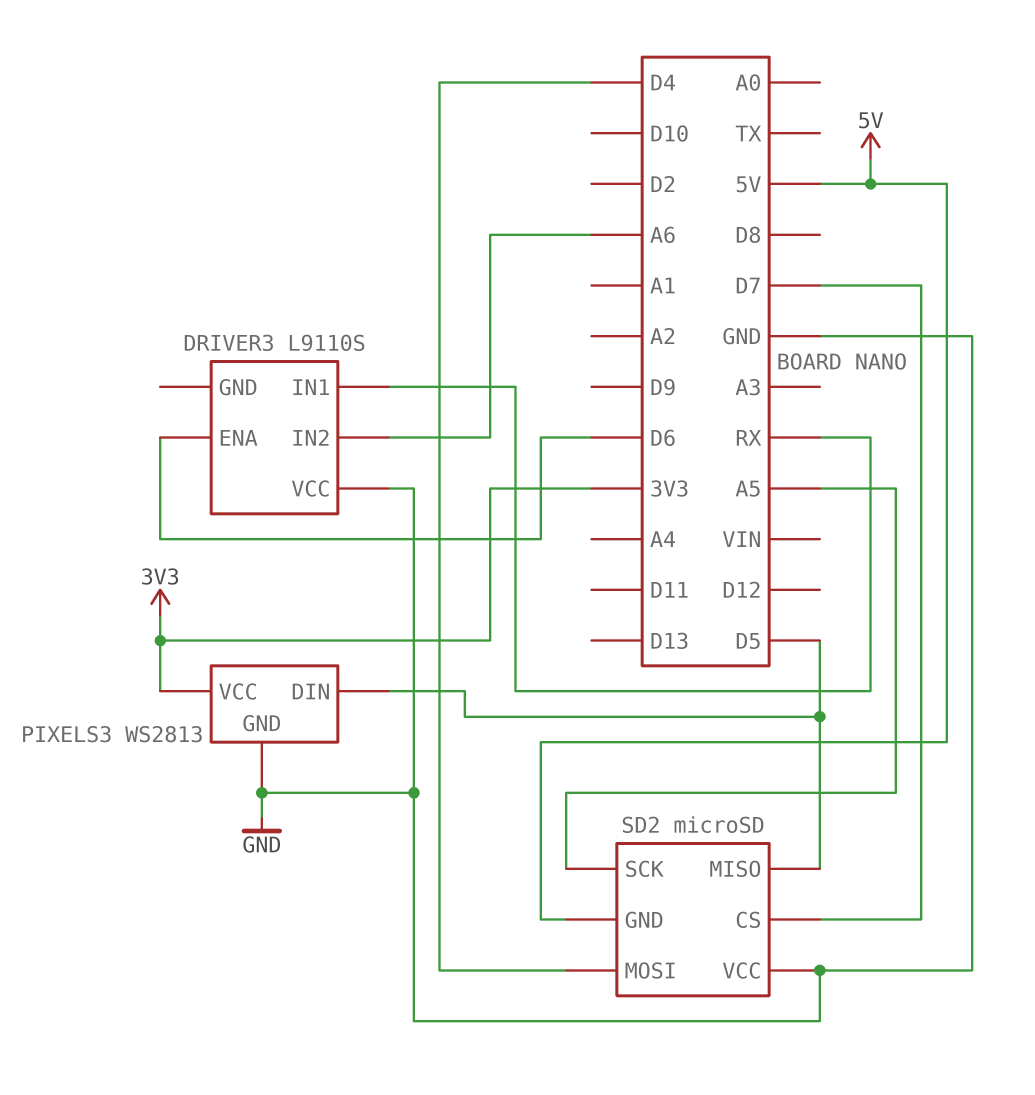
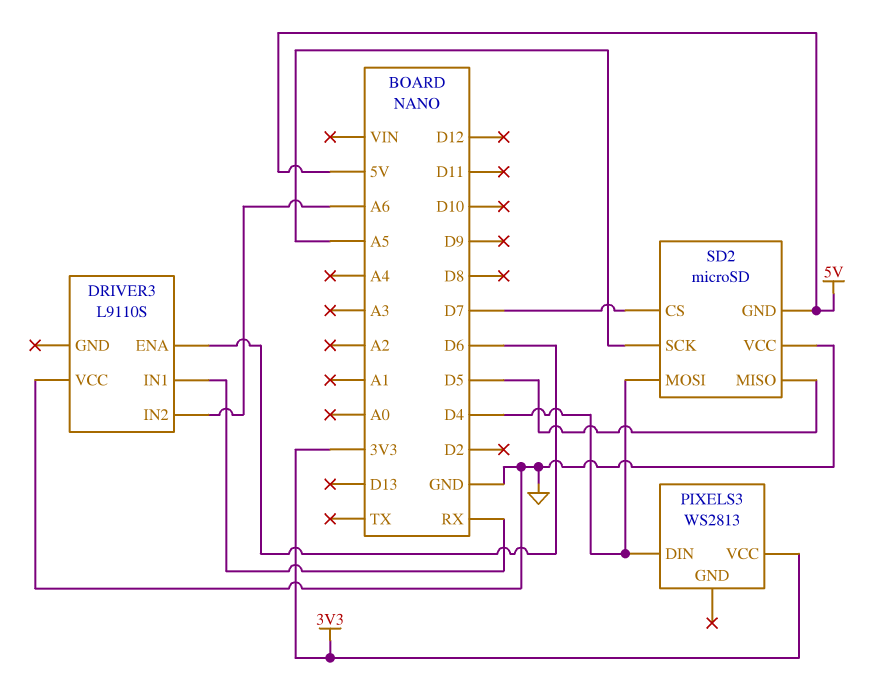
PIXELS3 pin DIN: D5 -> D4
PIXELS3 pin GND: GND -> none

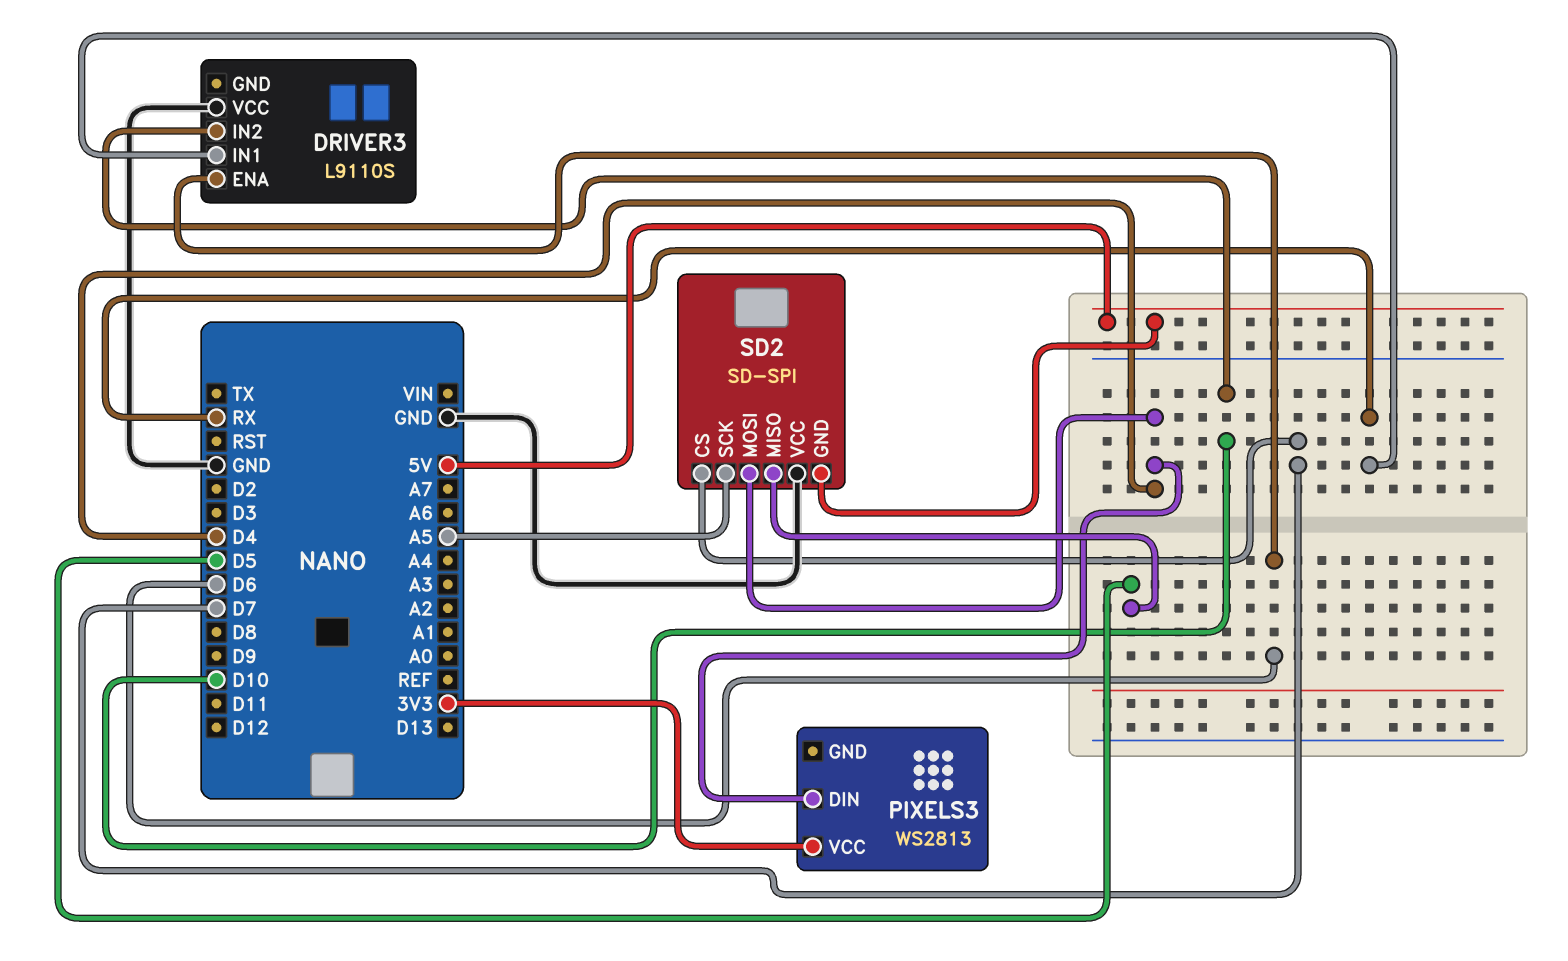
DRIVER3 pin IN2: A6 -> D10
SD2: microSD -> SD-SPI

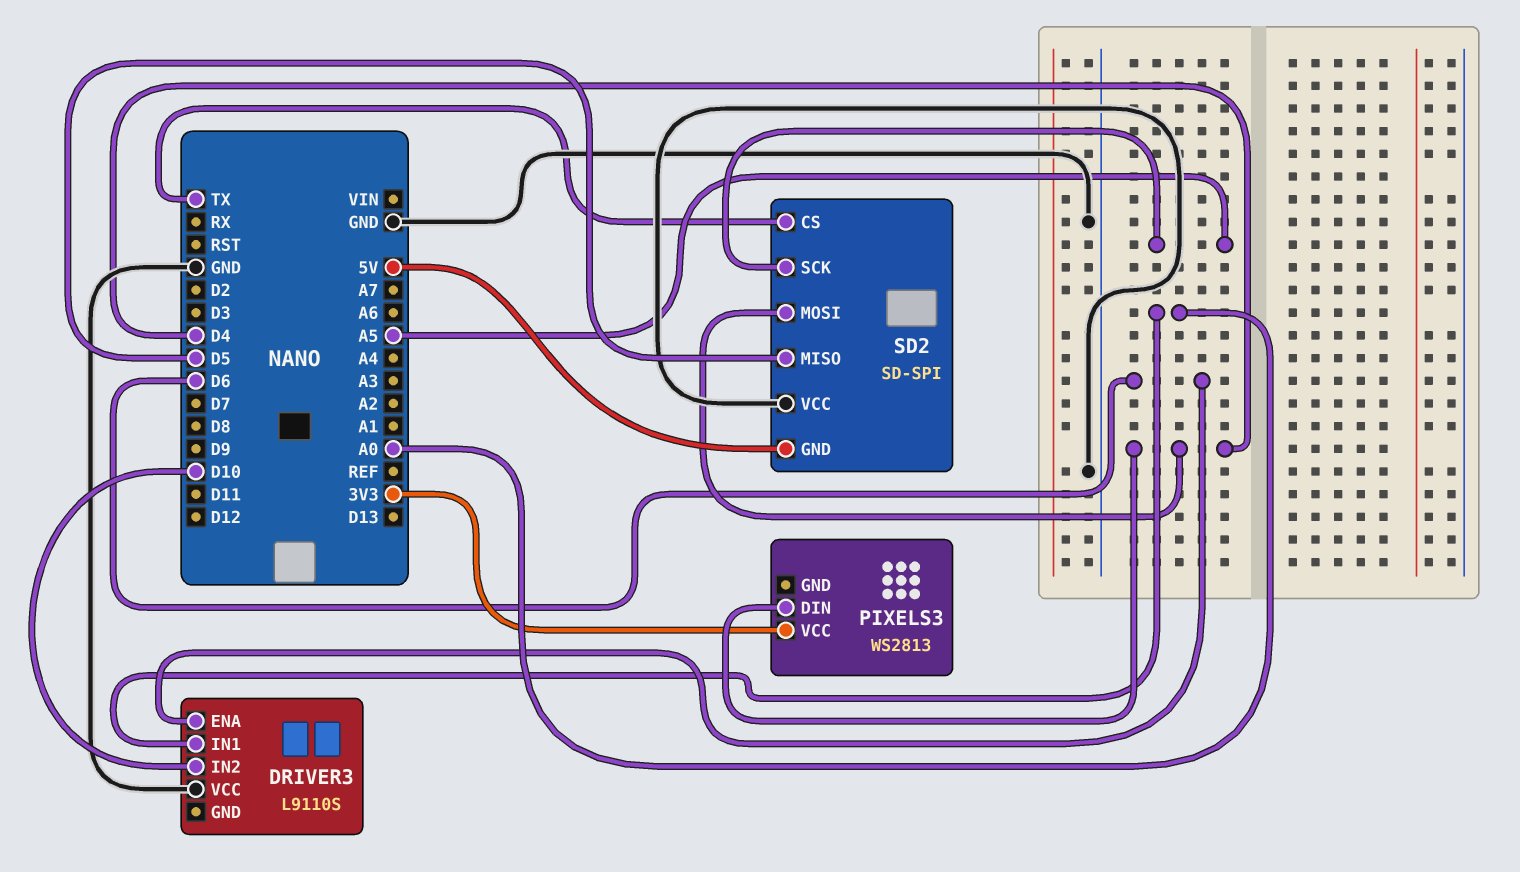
DRIVER3 pin IN1: RX -> A0
SD2 pin CS: D7 -> TX

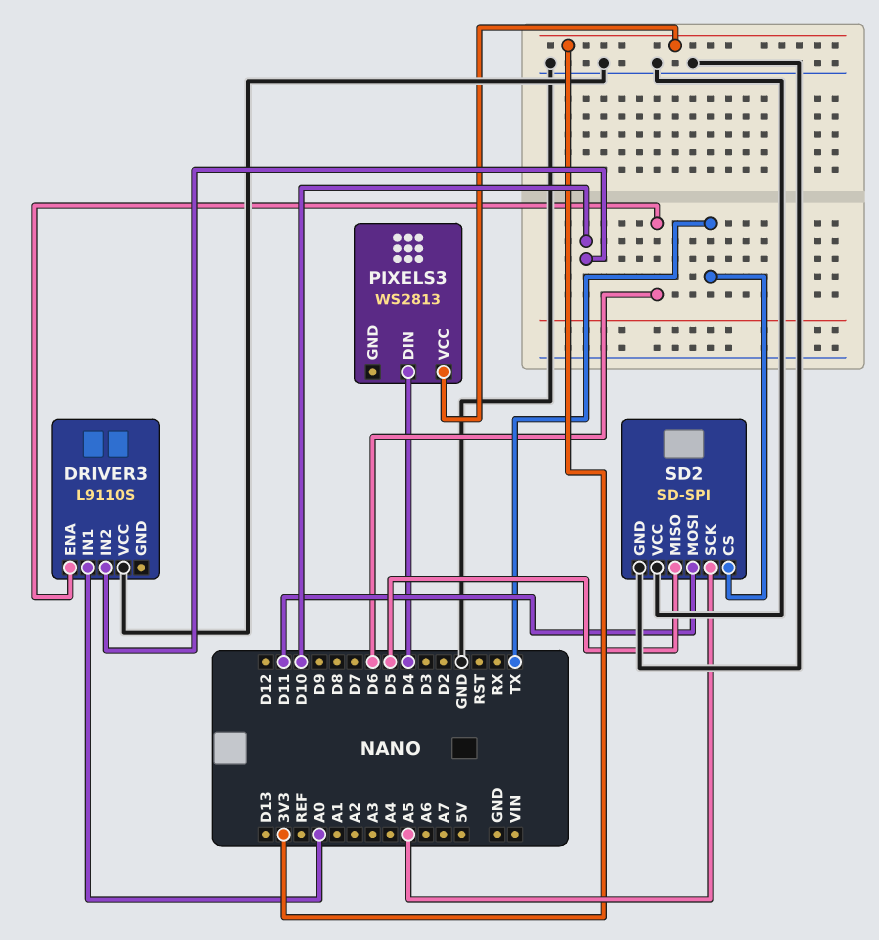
SD2 pin GND: 5V -> GND
SD2 pin MOSI: D4 -> D11

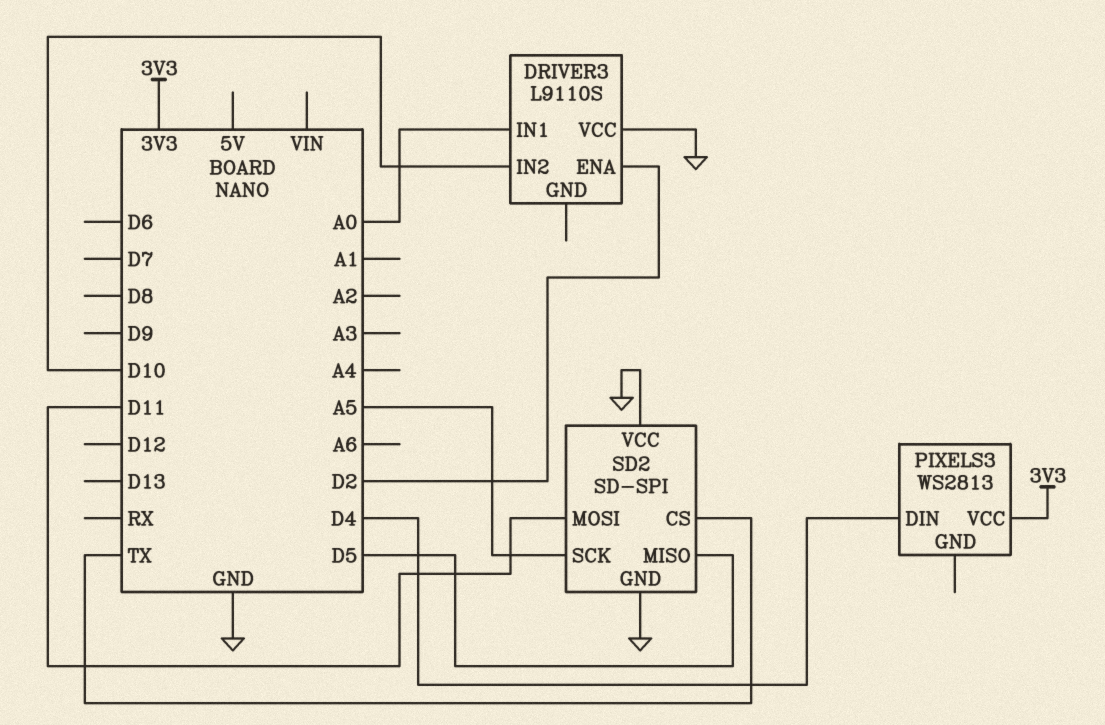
DRIVER3 pin ENA: D6 -> D2

